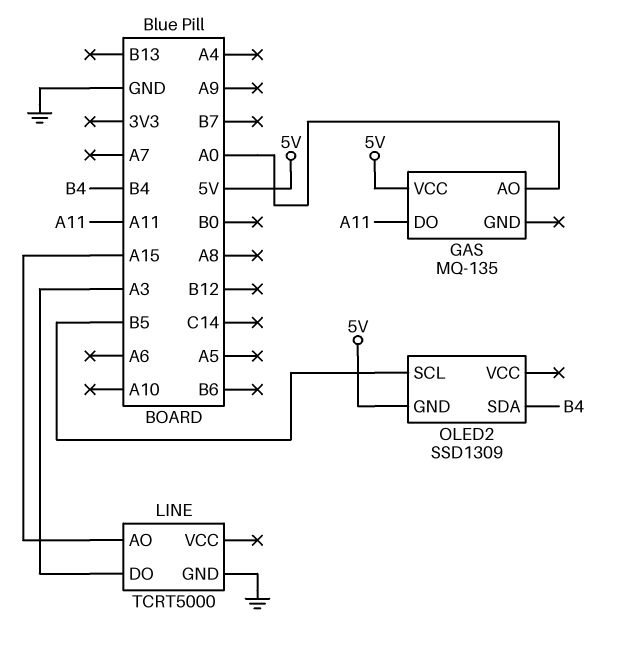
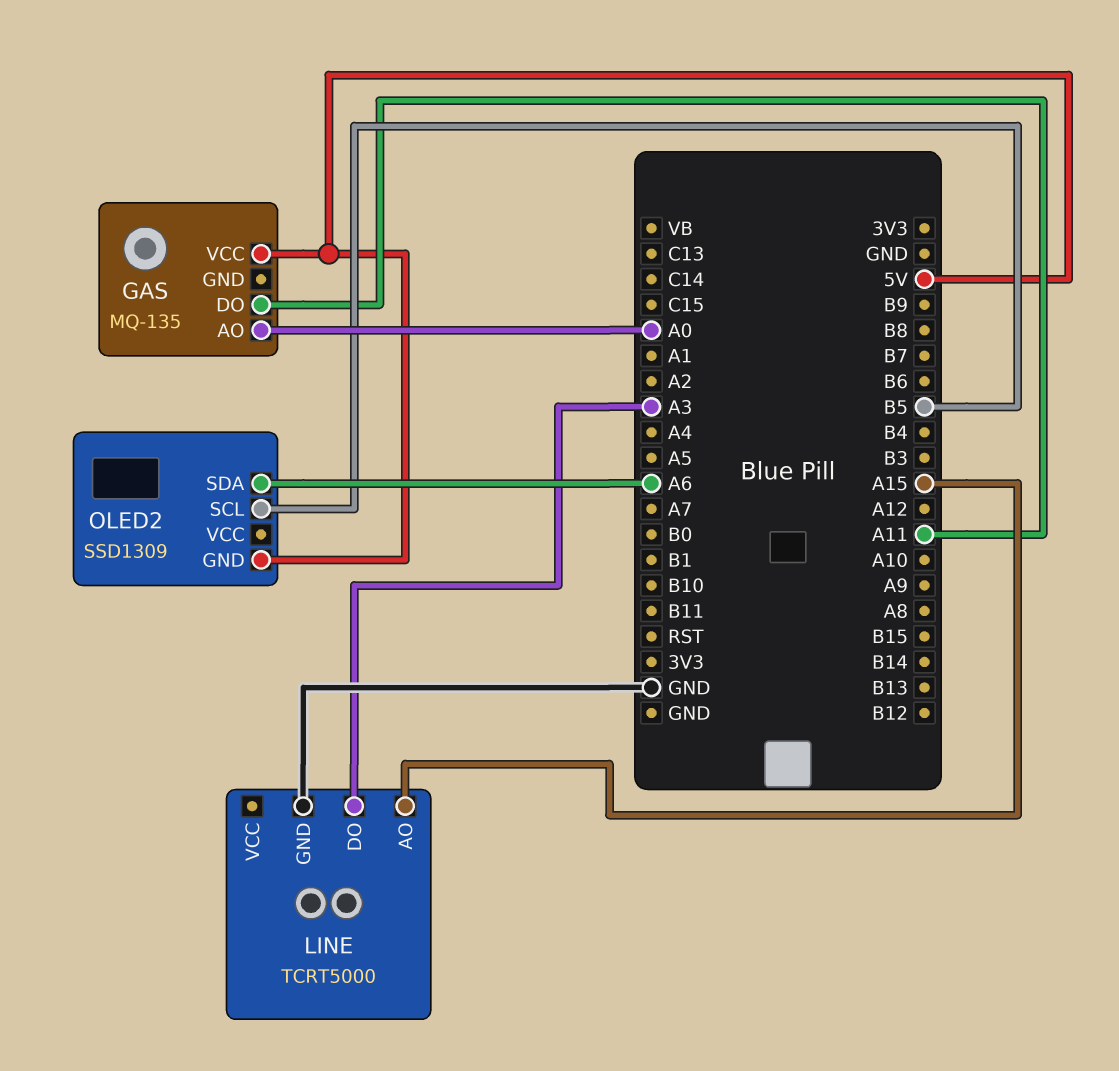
OLED2 pin SDA: B4 -> A6

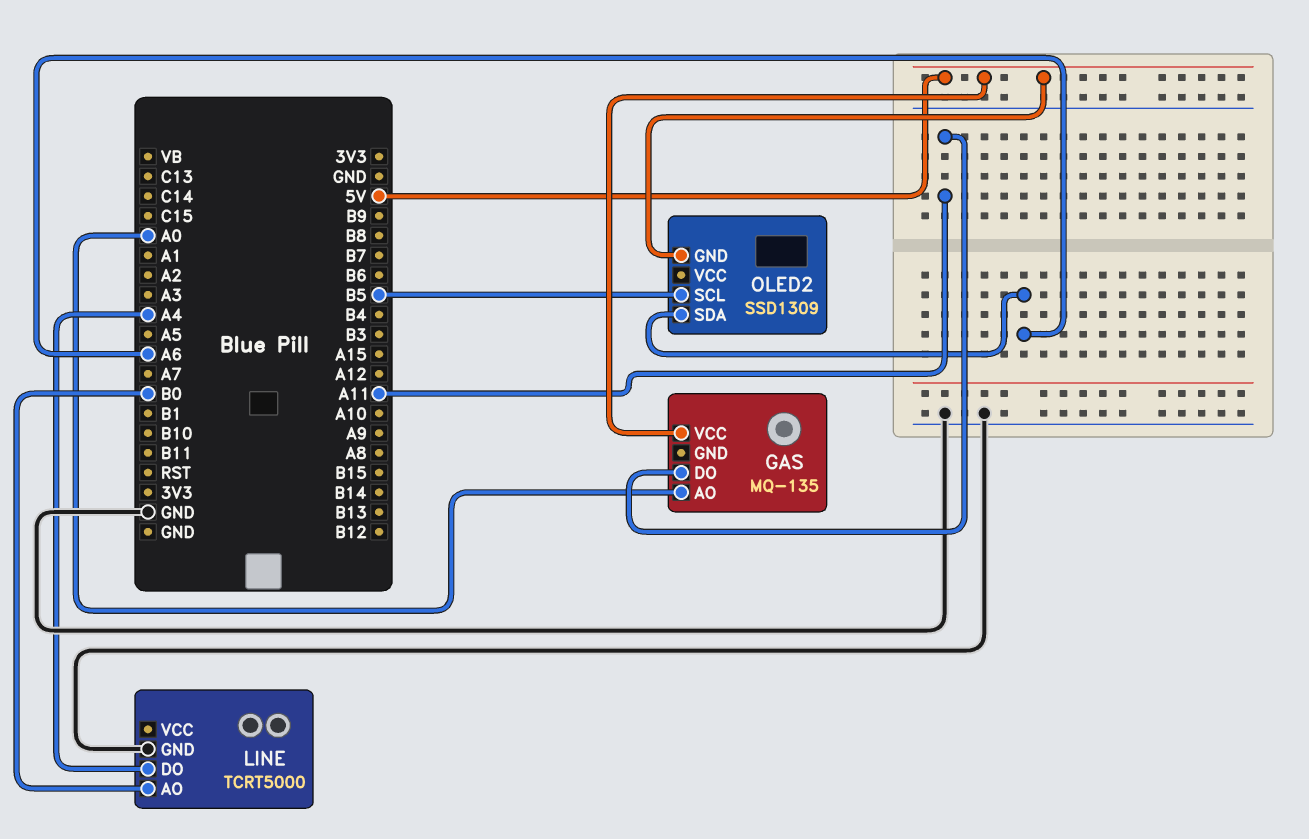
LINE pin AO: A15 -> B0
LINE pin DO: A3 -> A4

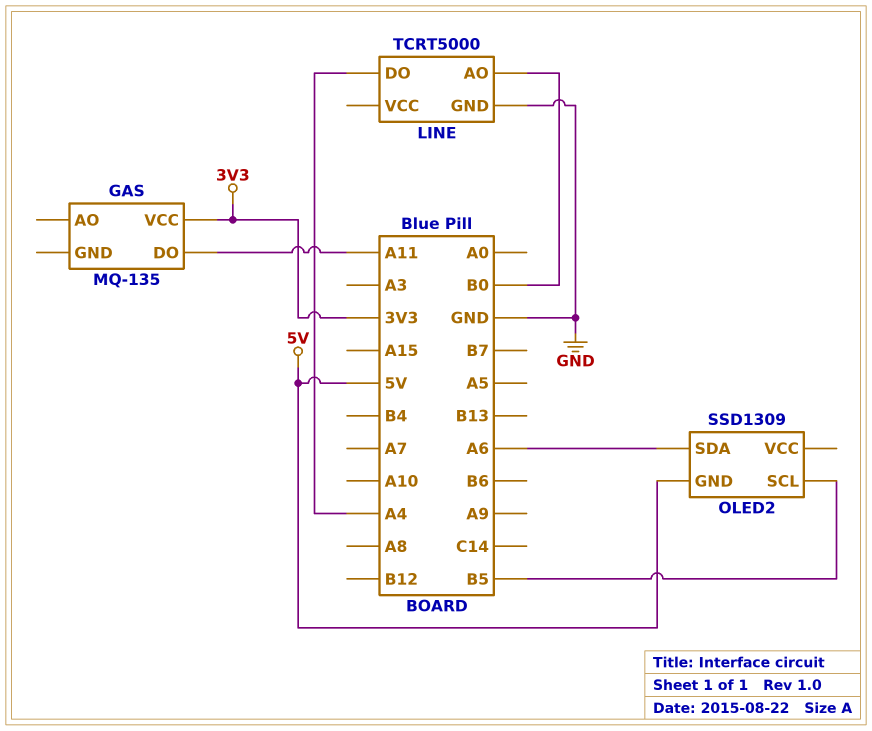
GAS pin AO: A0 -> none
GAS pin VCC: 5V -> 3V3

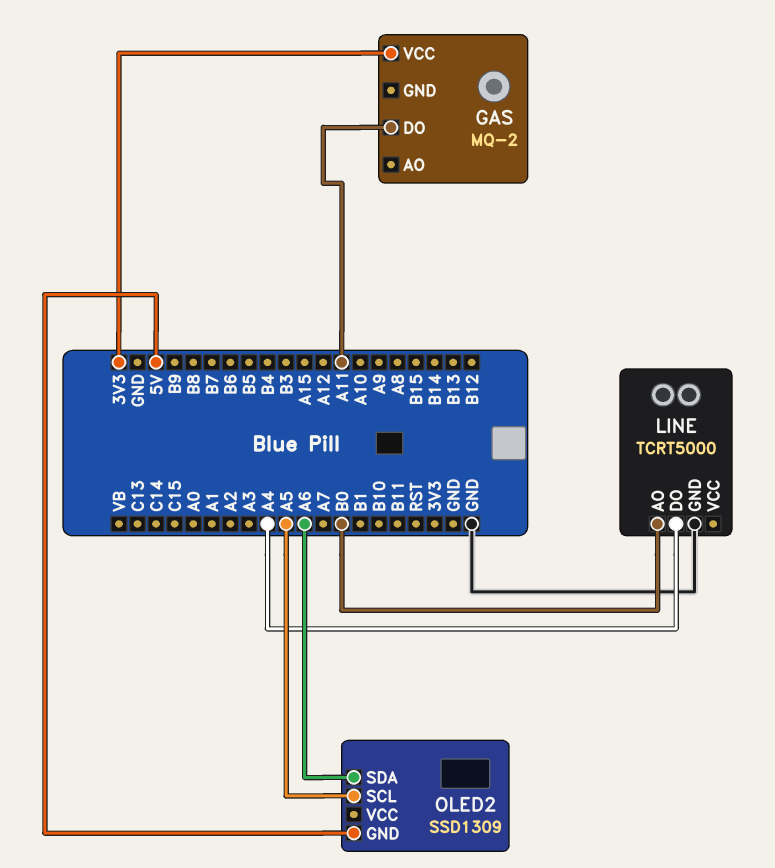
GAS: MQ-135 -> MQ-2
OLED2 pin SCL: B5 -> A5

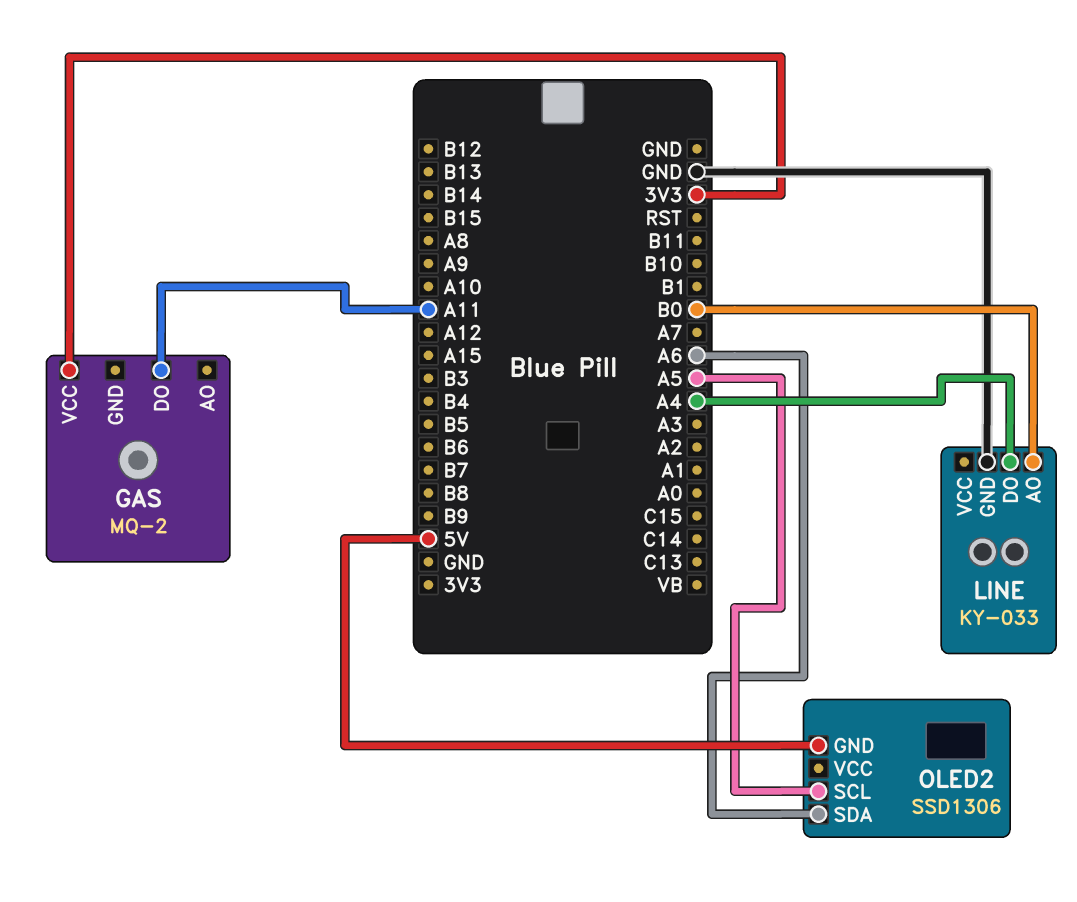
LINE: TCRT5000 -> KY-033
OLED2: SSD1309 -> SSD1306

